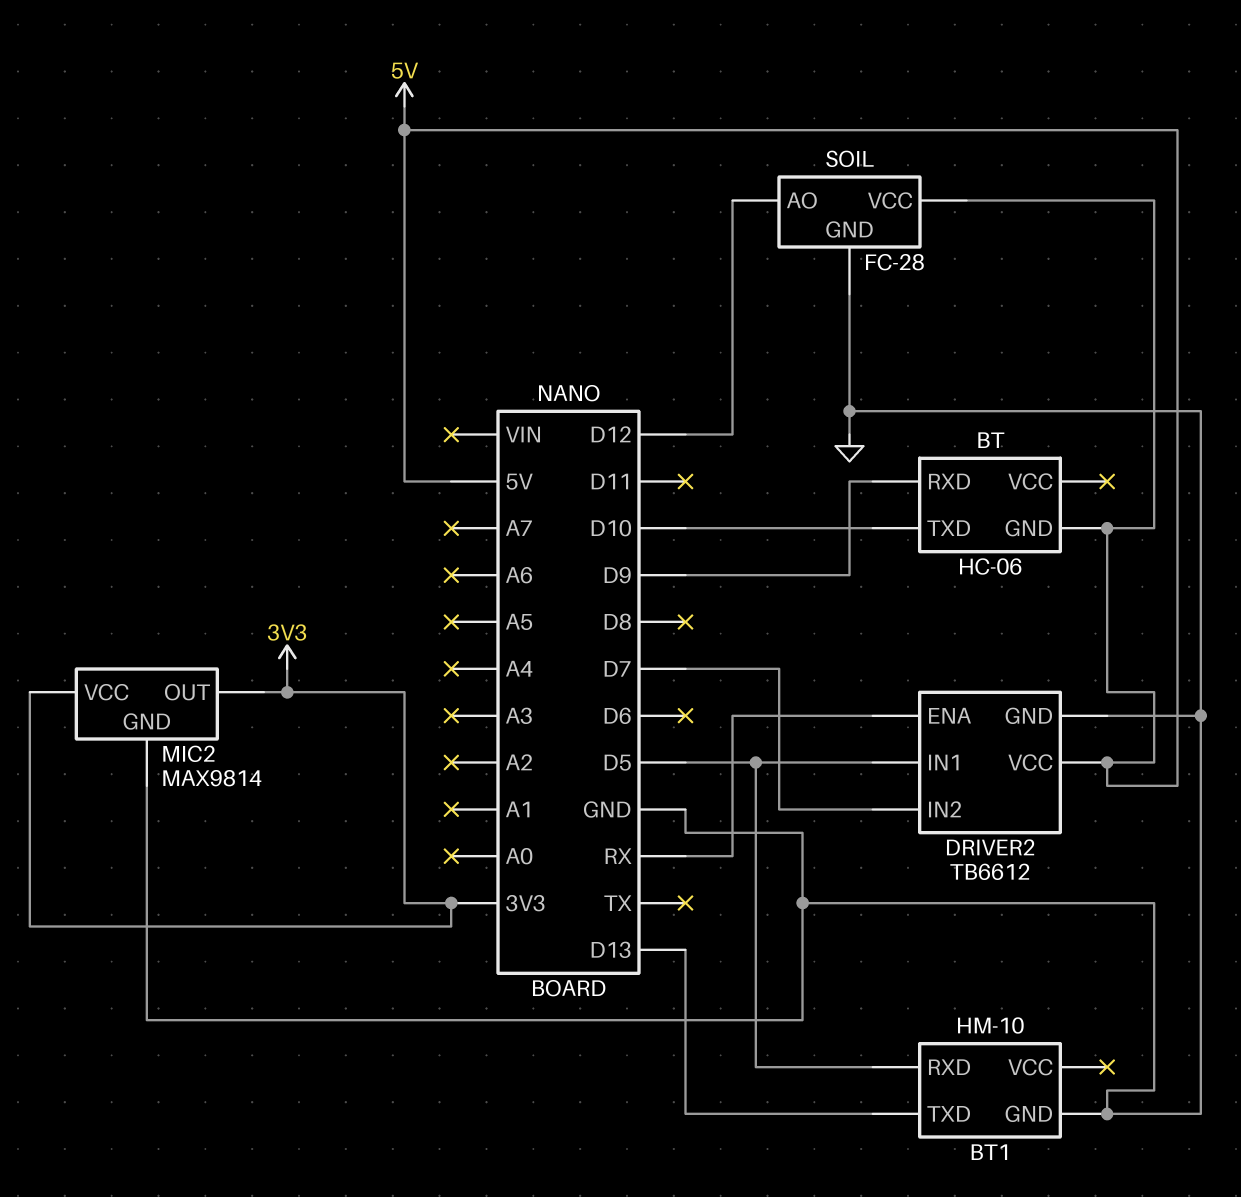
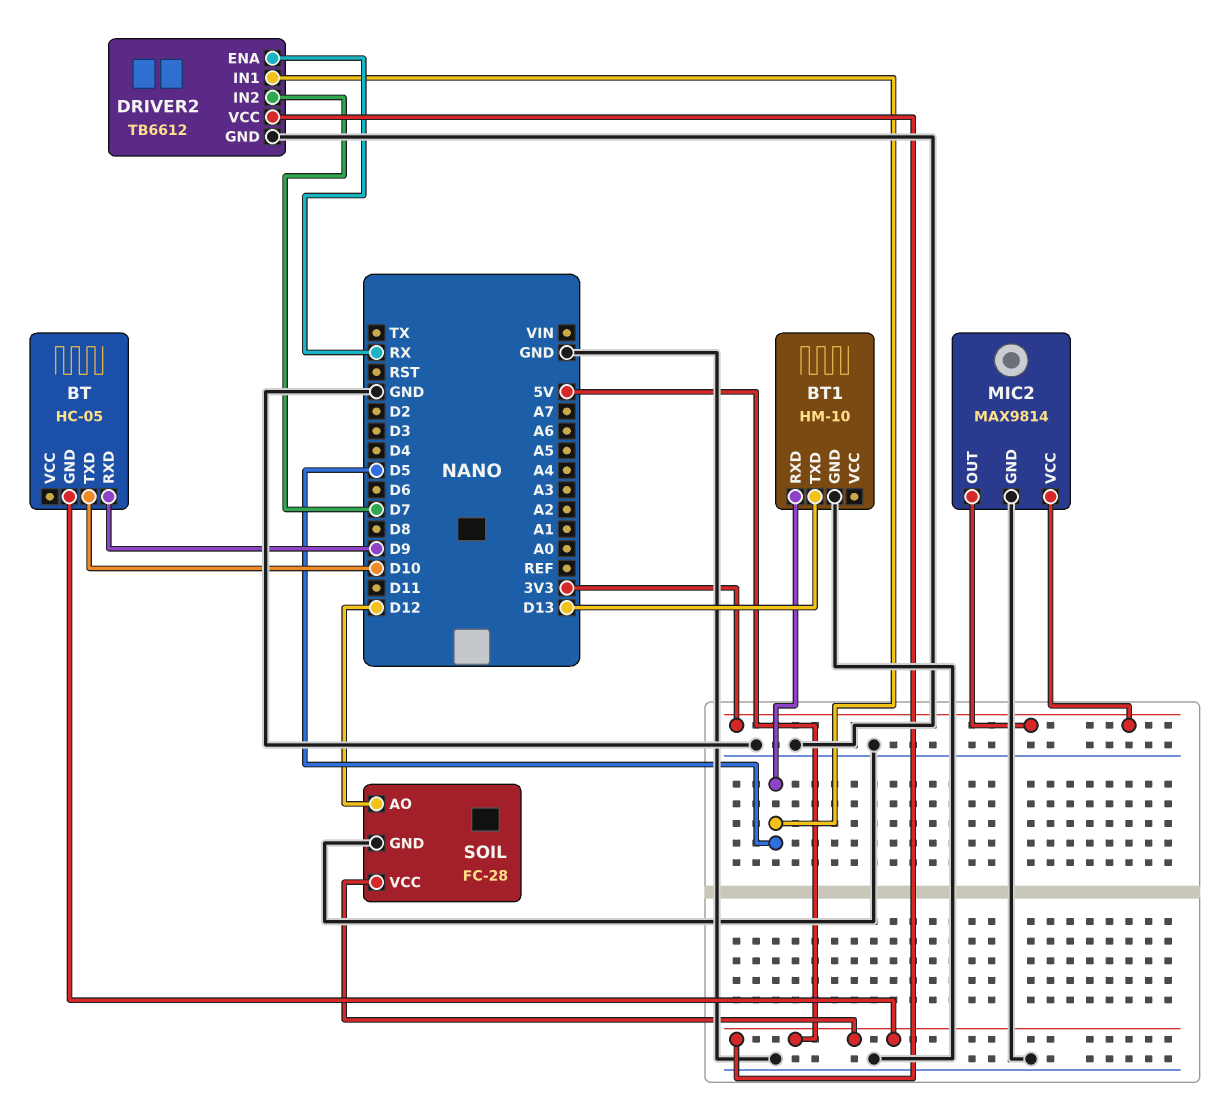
BT: HC-06 -> HC-05

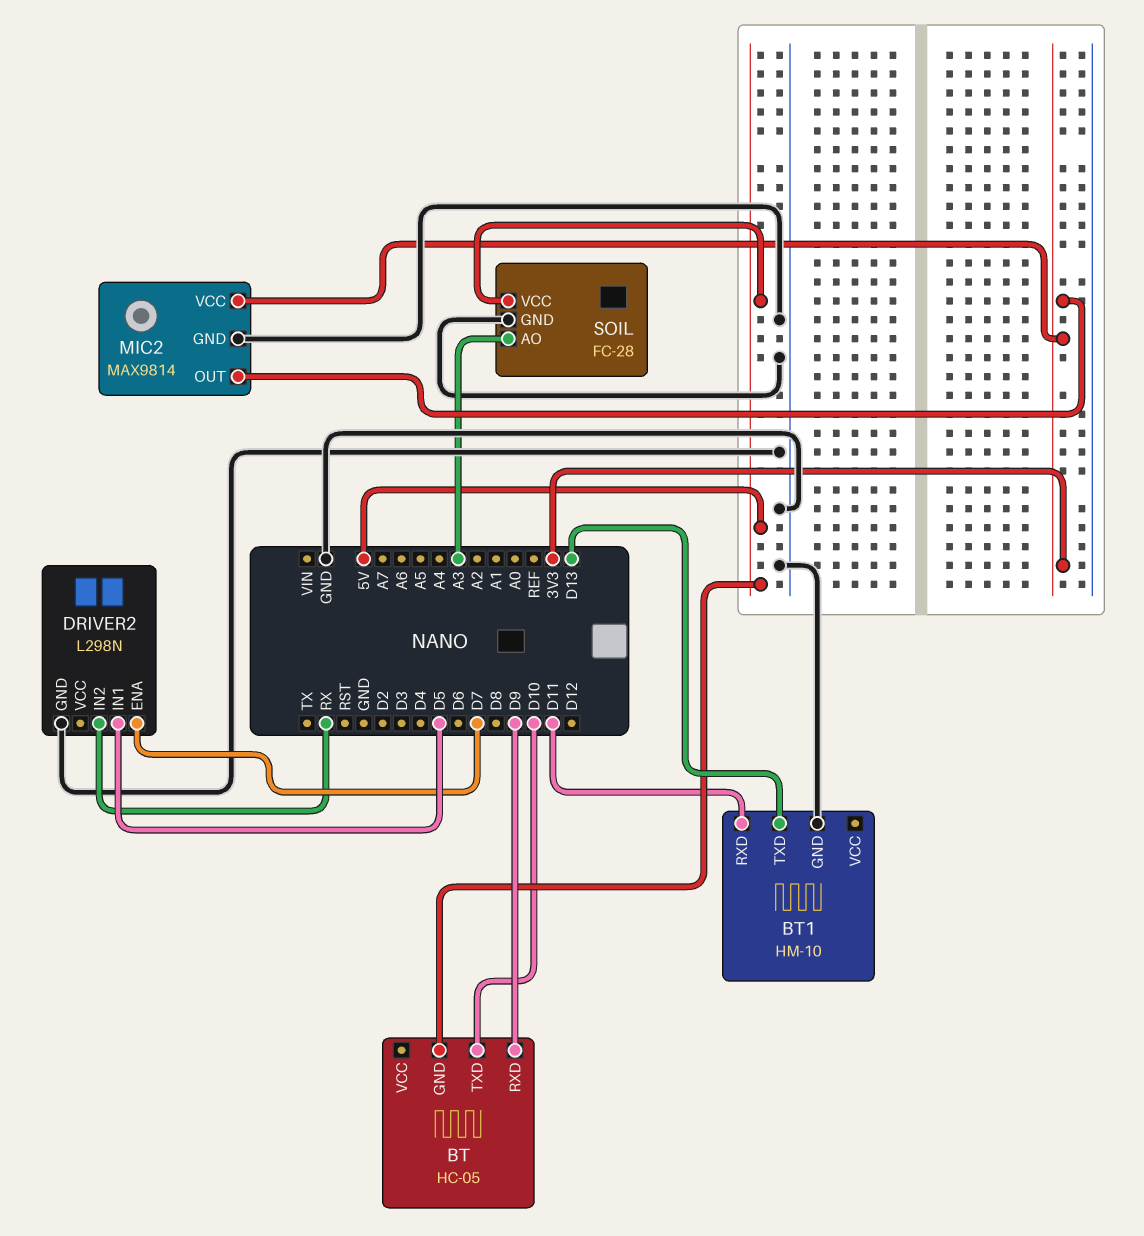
BT1 pin RXD: D5 -> D11
DRIVER2: TB6612 -> L298N
DRIVER2 pin ENA: RX -> D7
DRIVER2 pin IN2: D7 -> RX
DRIVER2 pin VCC: 5V -> none
SOIL pin AO: D12 -> A3

